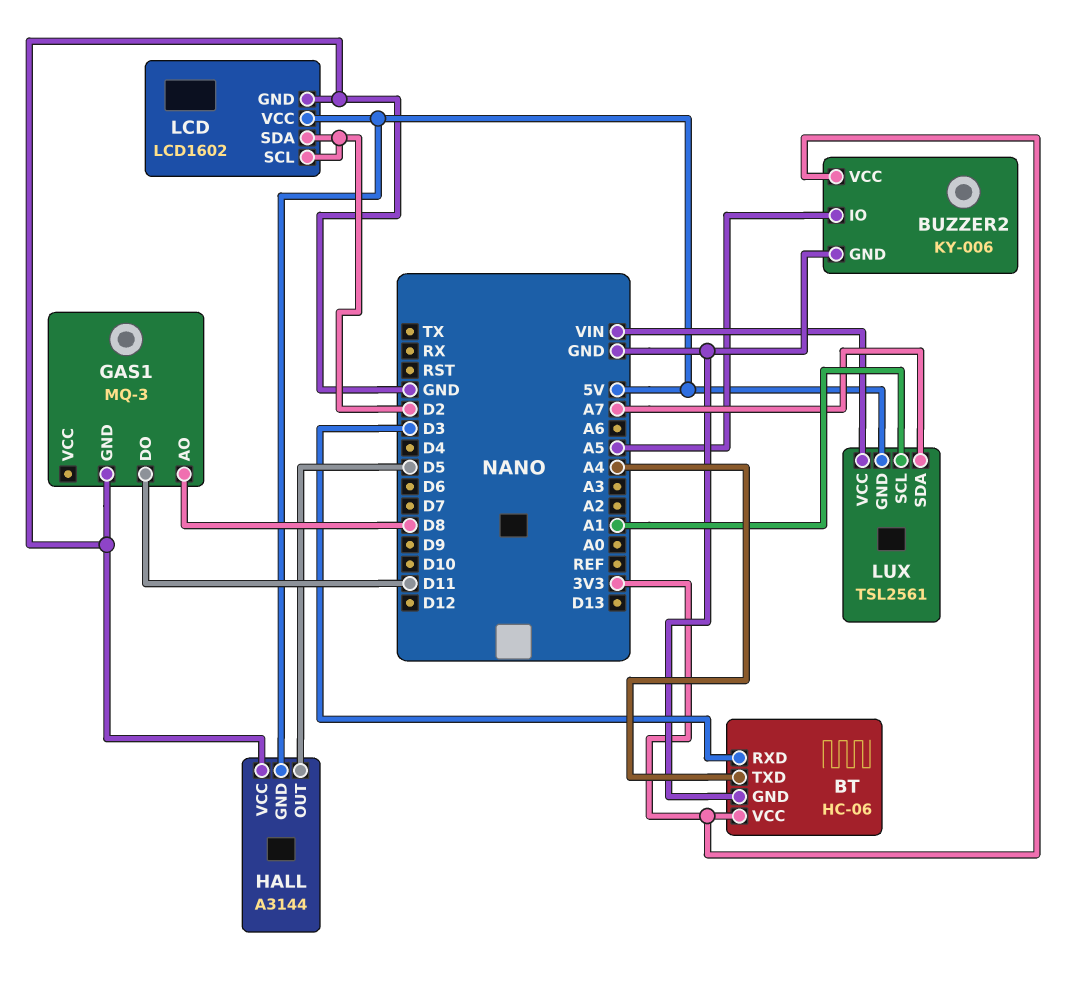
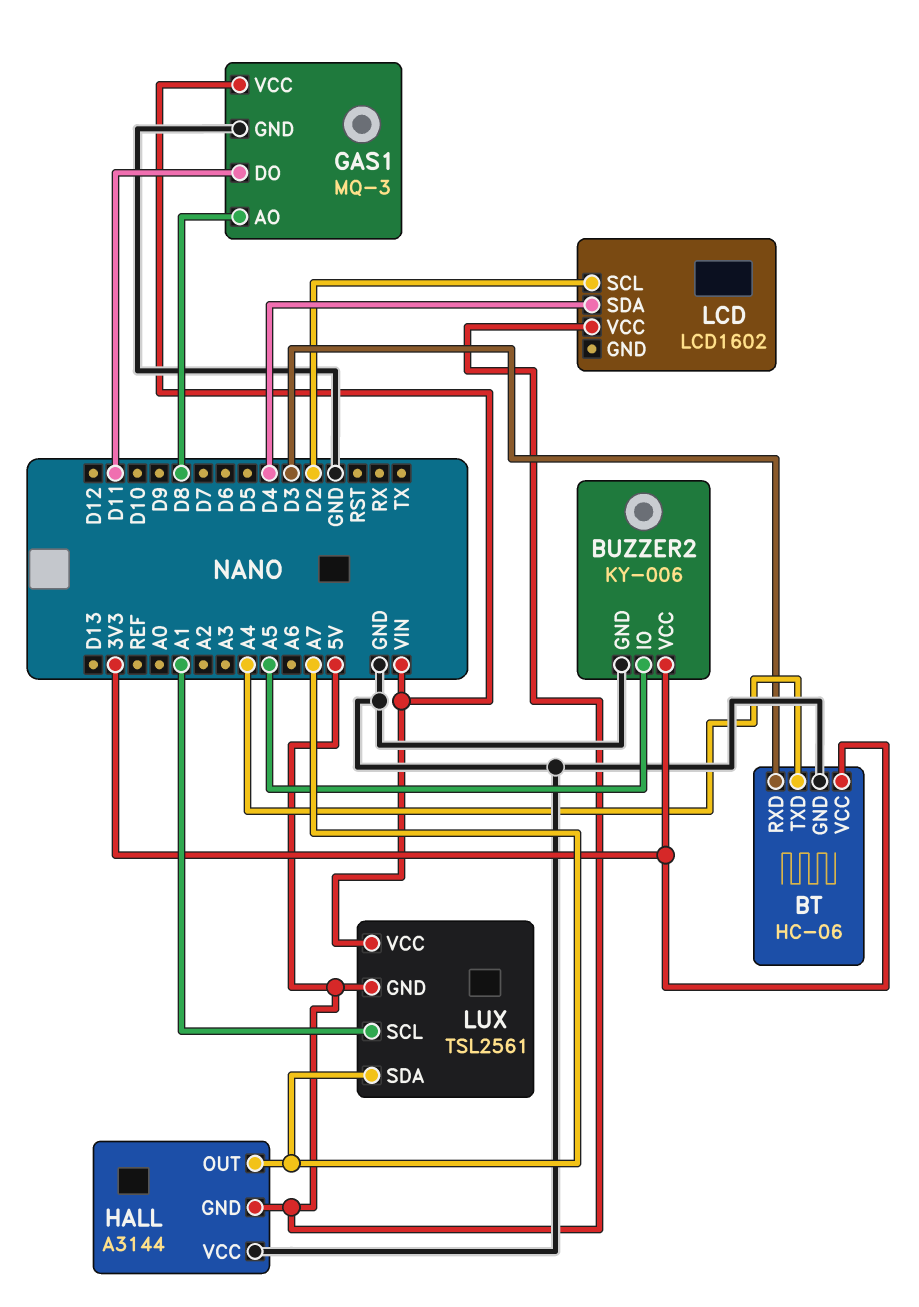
GAS1 pin VCC: none -> VIN
HALL pin OUT: D5 -> A7
LCD pin GND: GND -> none
LCD pin SDA: D2 -> D4

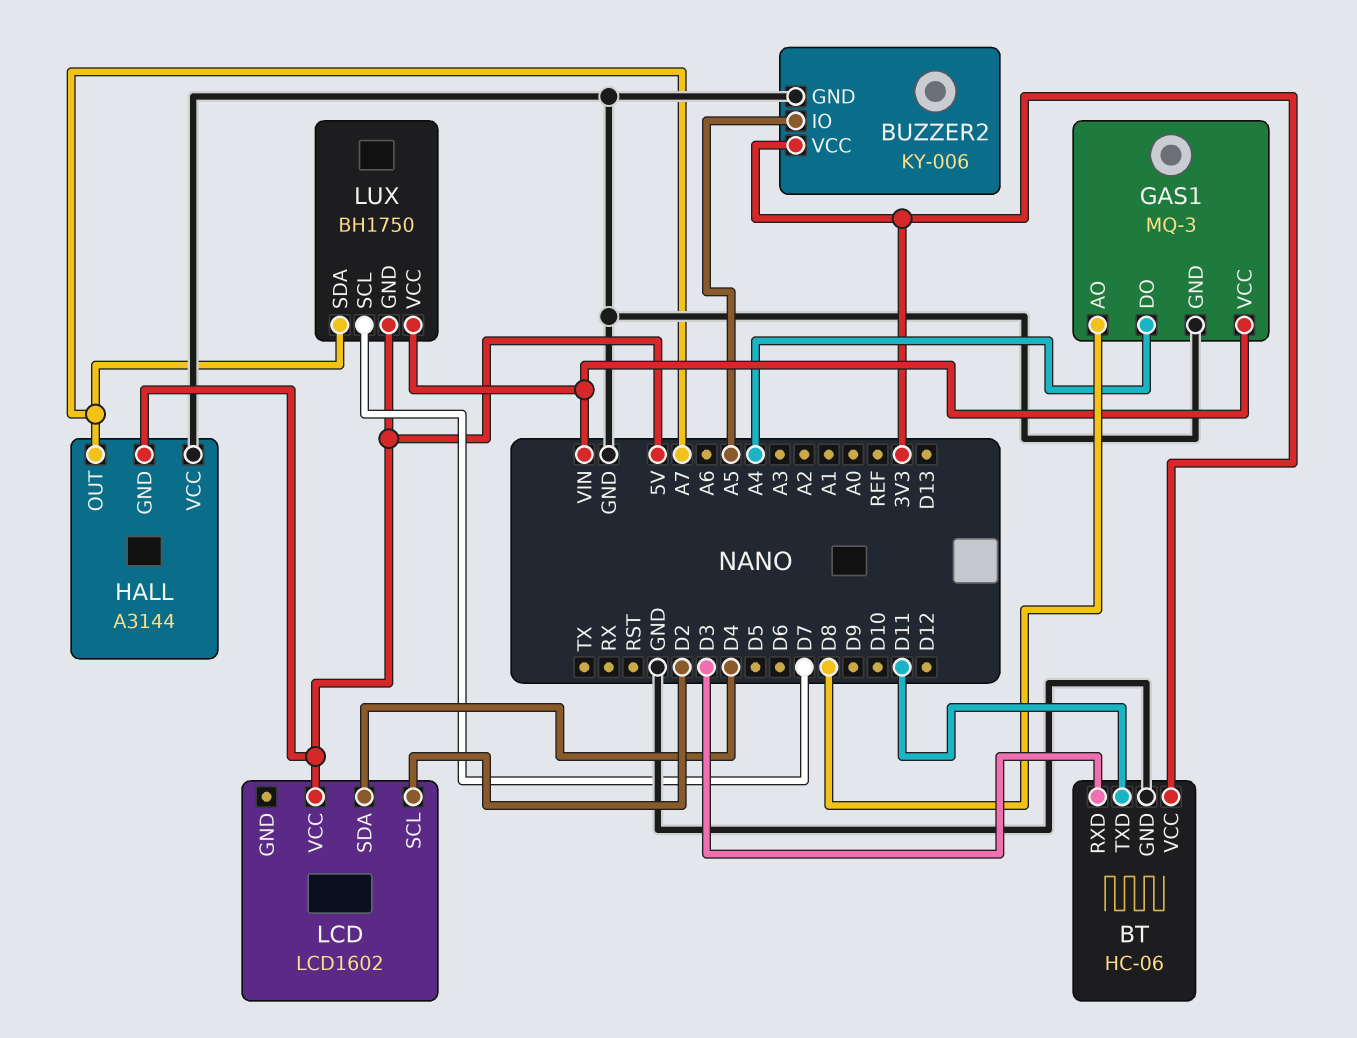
BT pin TXD: A4 -> D11
GAS1 pin DO: D11 -> A4
LUX: TSL2561 -> BH1750
LUX pin SCL: A1 -> D7

